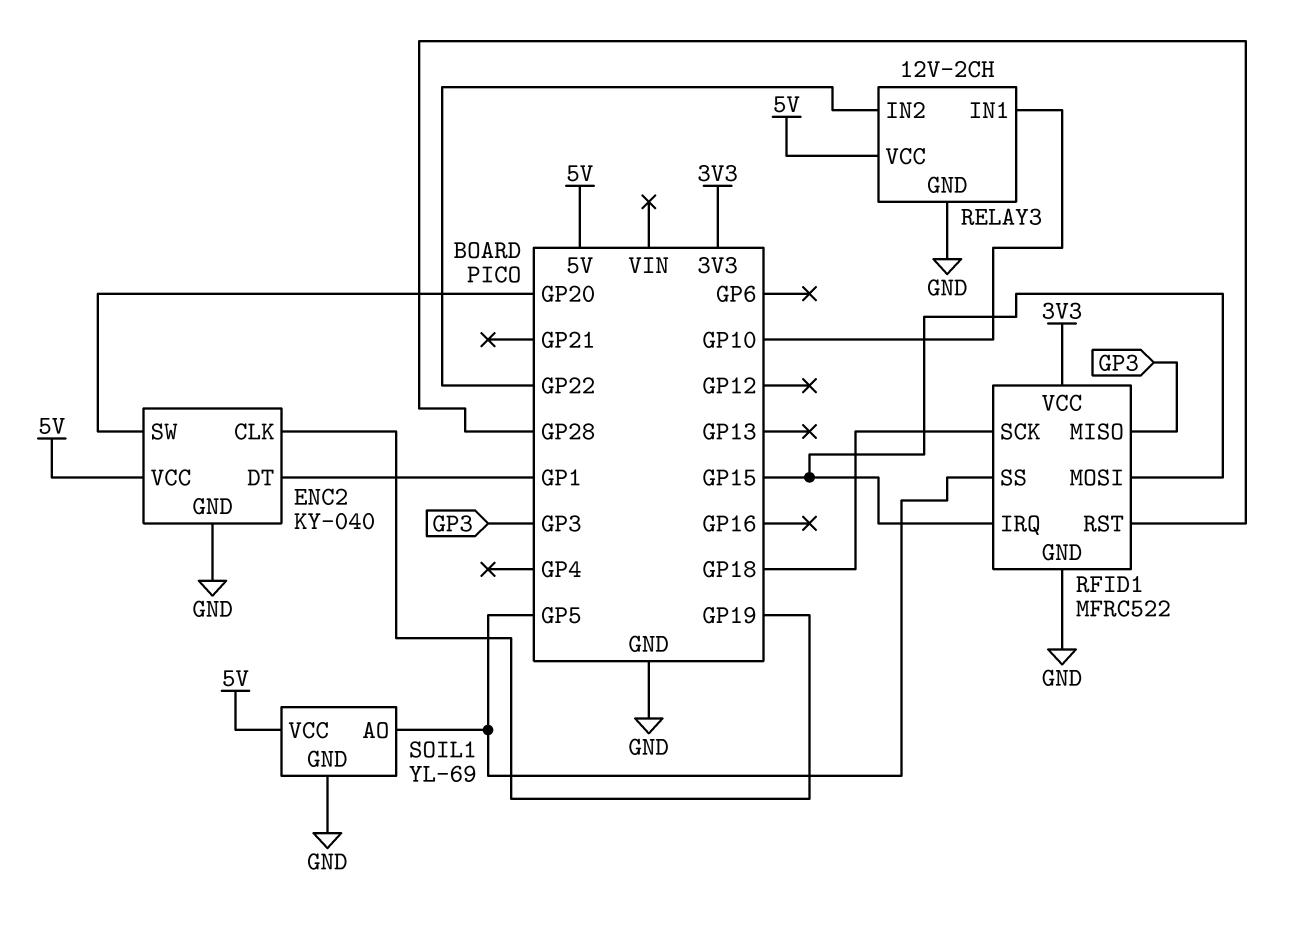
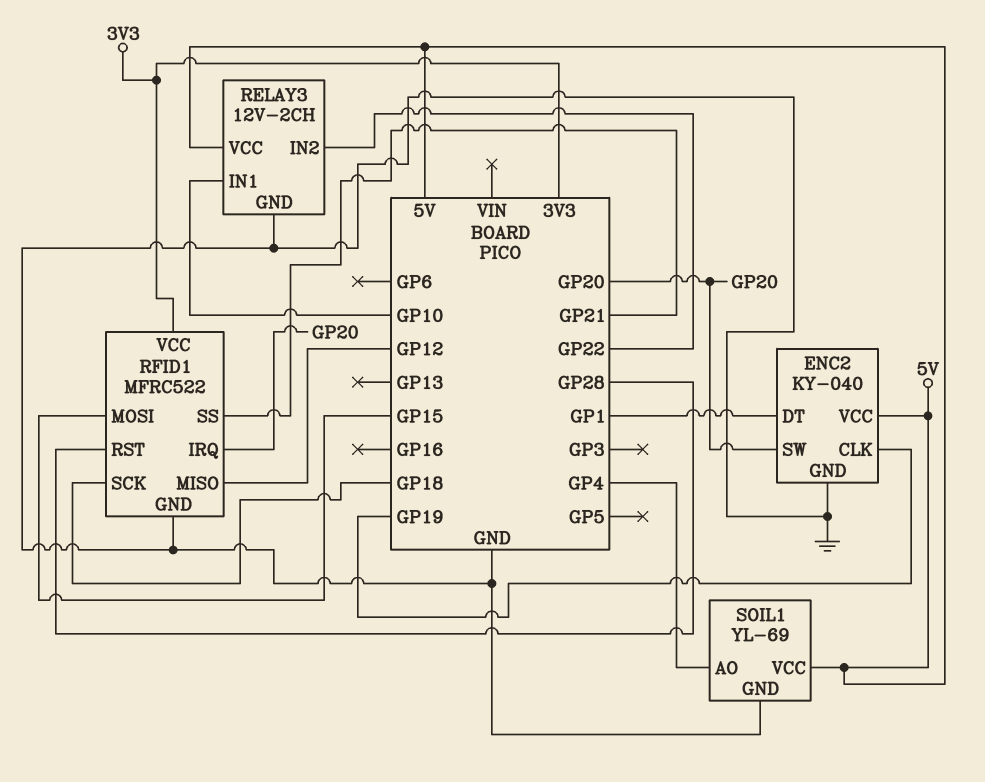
RFID1 pin IRQ: GP15 -> GP20
RFID1 pin MISO: GP3 -> GP12
RFID1 pin SS: GP5 -> GP21
SOIL1 pin AO: GP5 -> GP4

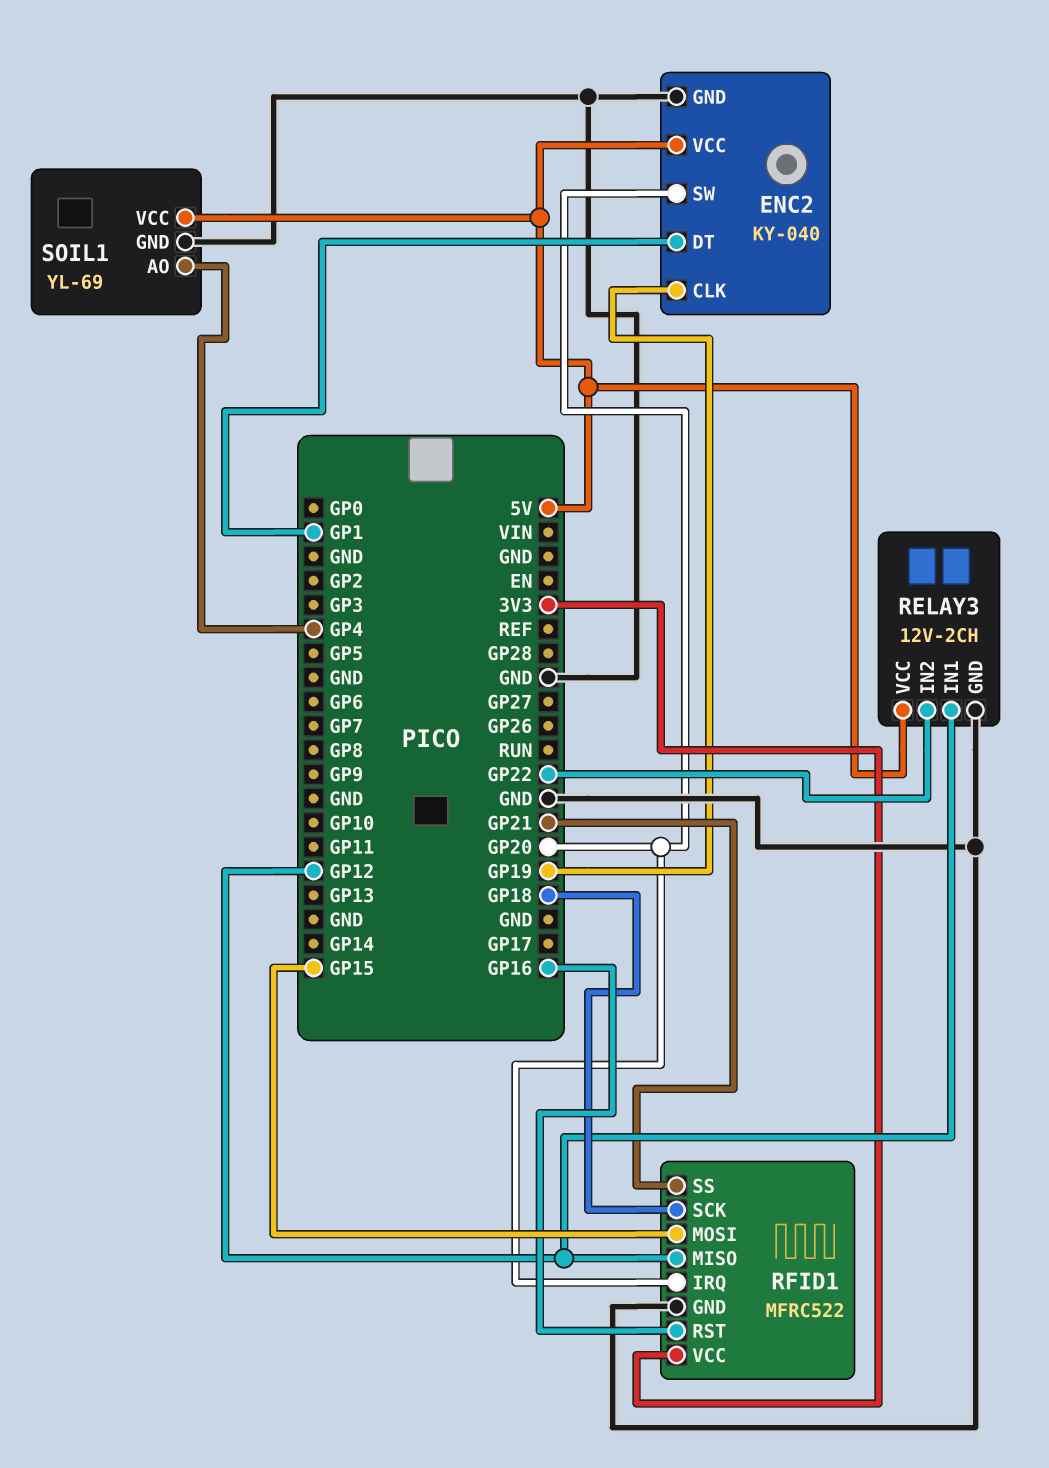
RELAY3 pin IN1: GP10 -> GP12
RFID1 pin RST: GP28 -> GP16

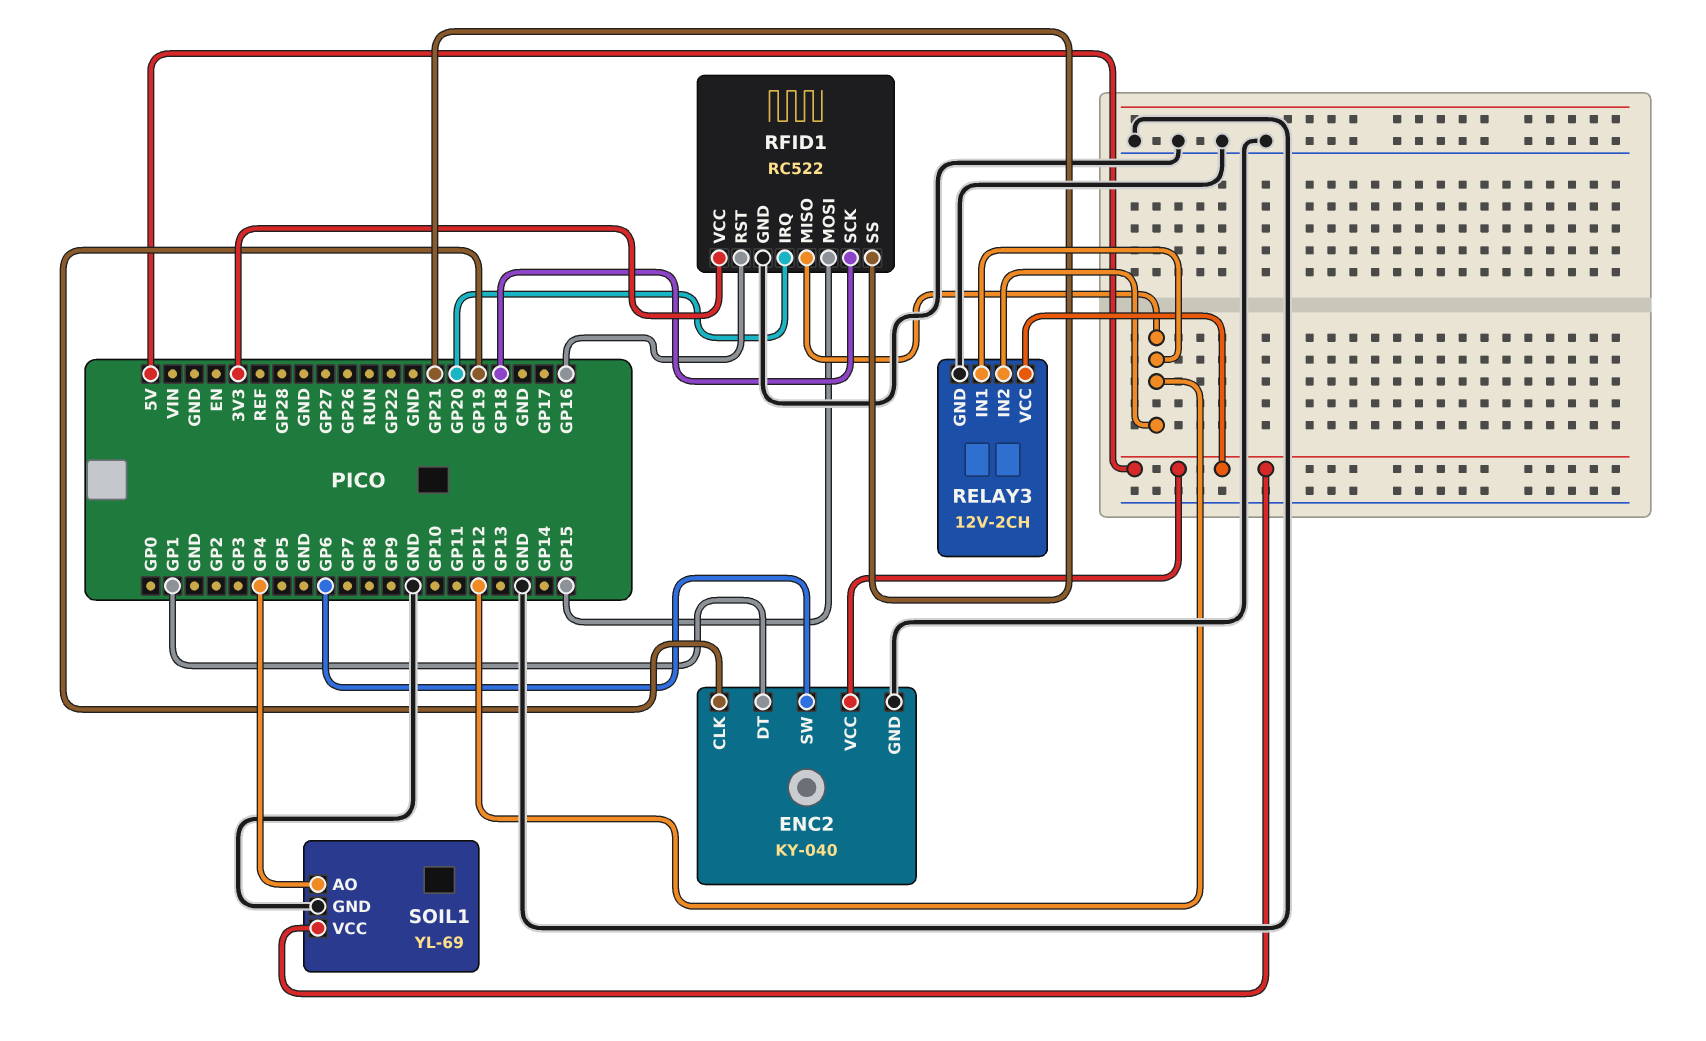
ENC2 pin SW: GP20 -> GP6
RELAY3 pin IN2: GP22 -> GP12
RFID1: MFRC522 -> RC522

